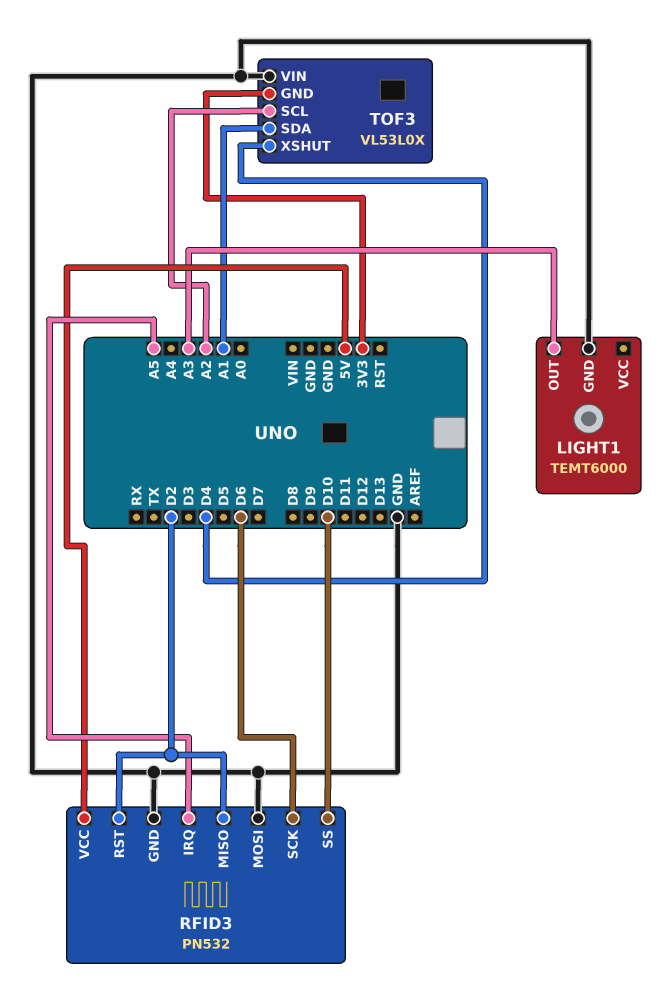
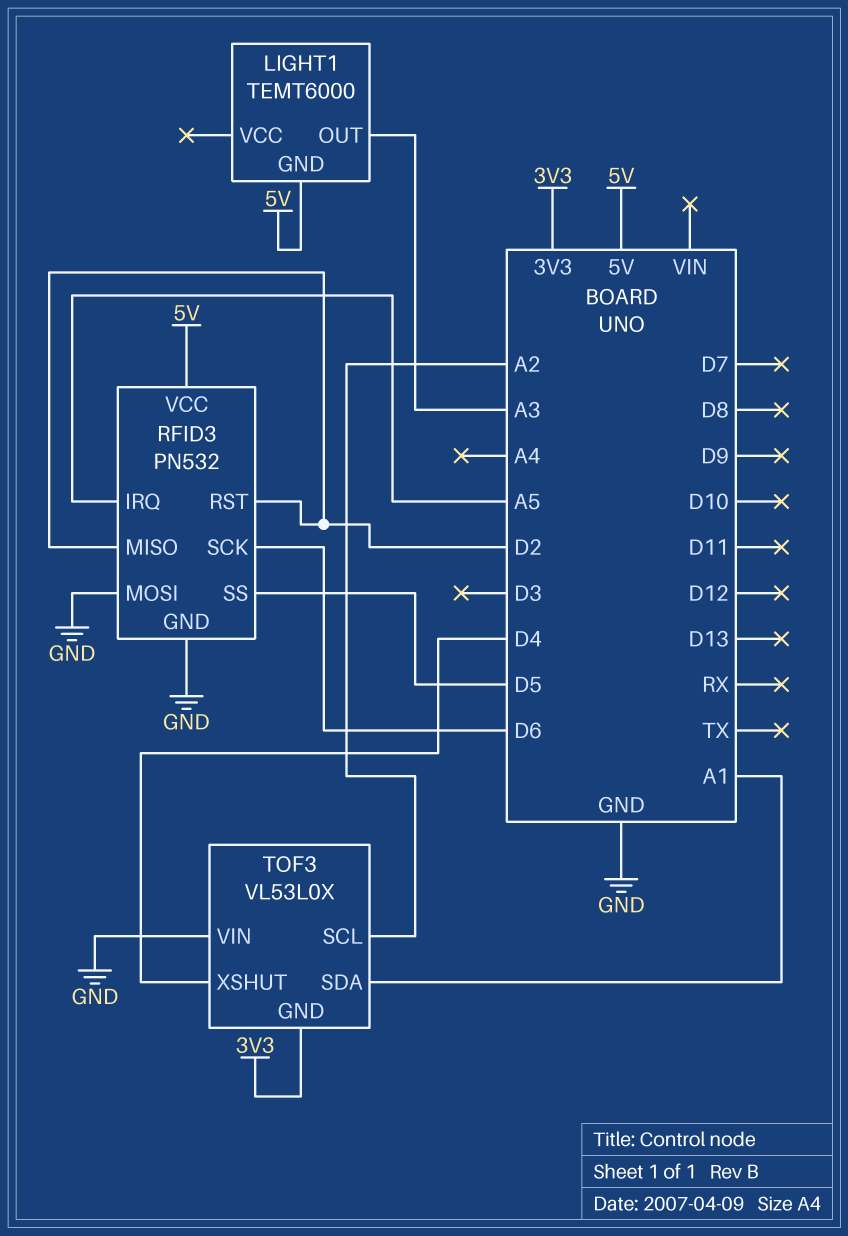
LIGHT1 pin GND: GND -> 5V
RFID3 pin SS: D10 -> D5

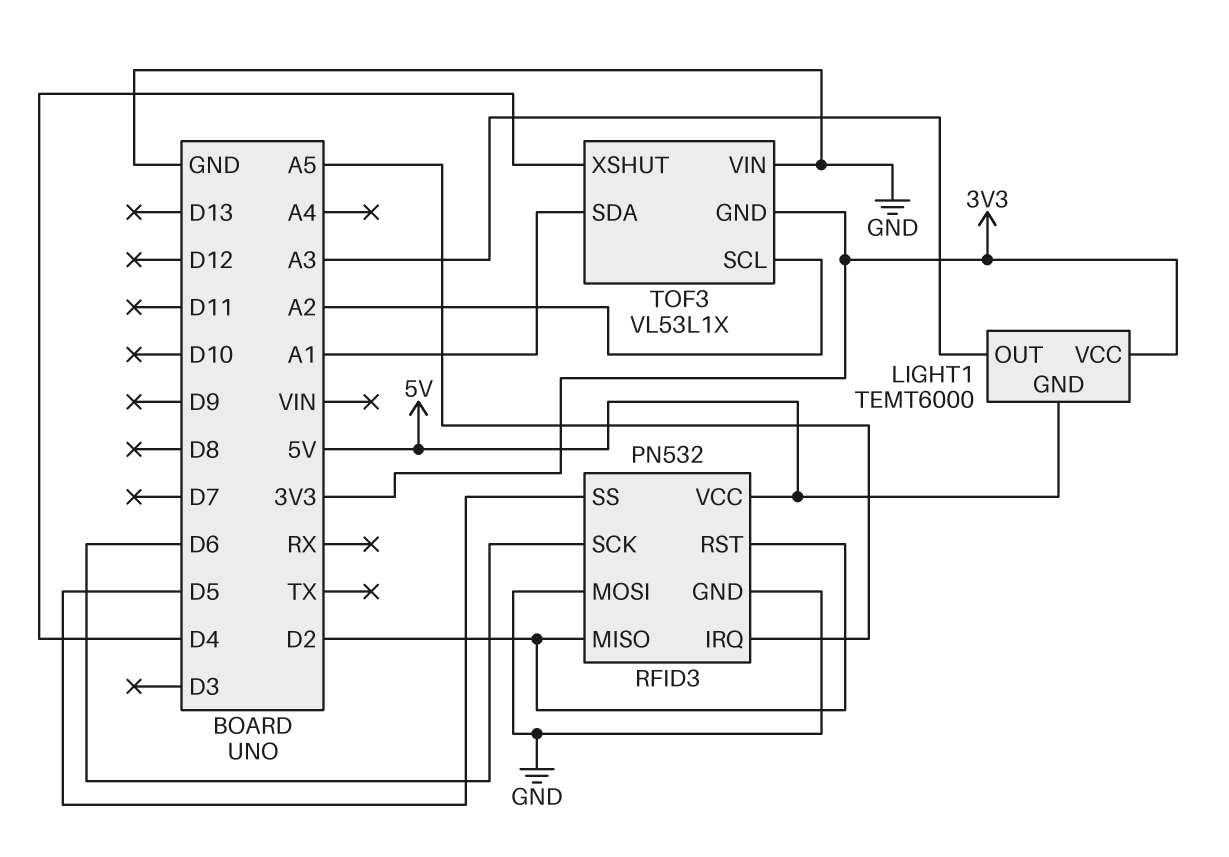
LIGHT1 pin VCC: none -> 3V3
TOF3: VL53L0X -> VL53L1X

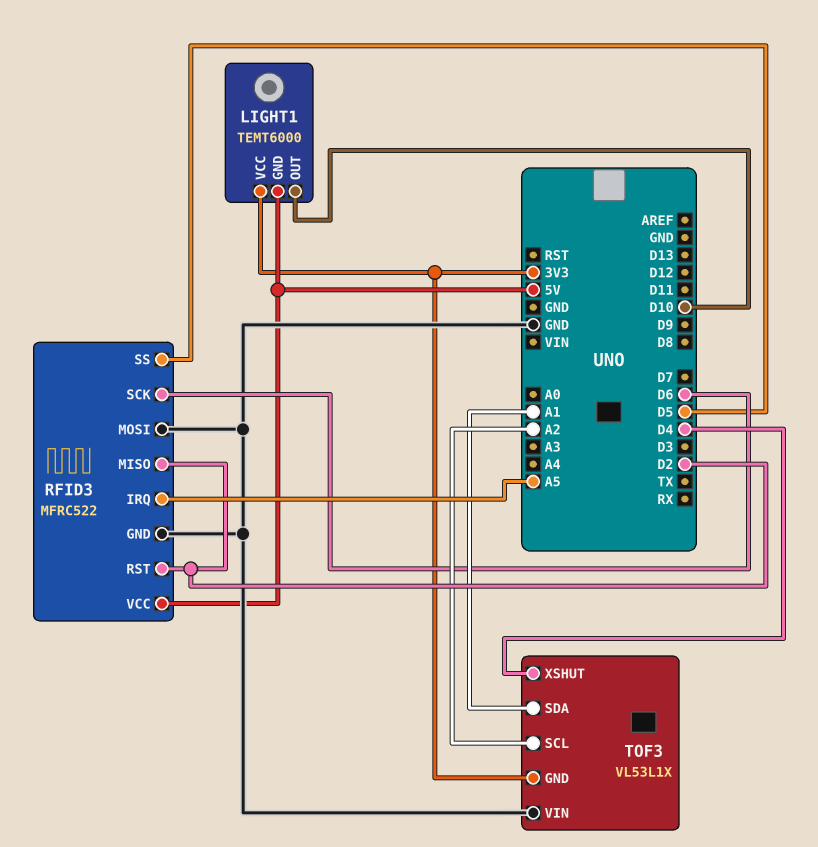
LIGHT1 pin OUT: A3 -> D10
RFID3: PN532 -> MFRC522

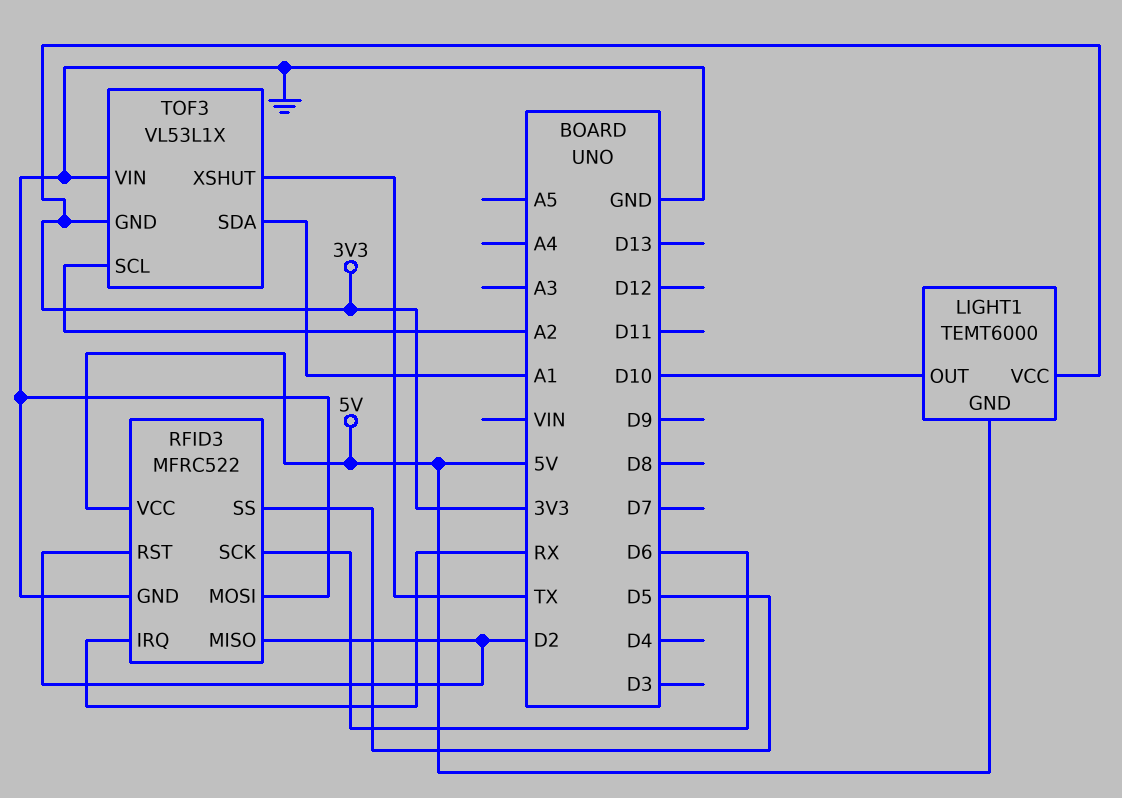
RFID3 pin IRQ: A5 -> RX
TOF3 pin XSHUT: D4 -> TX

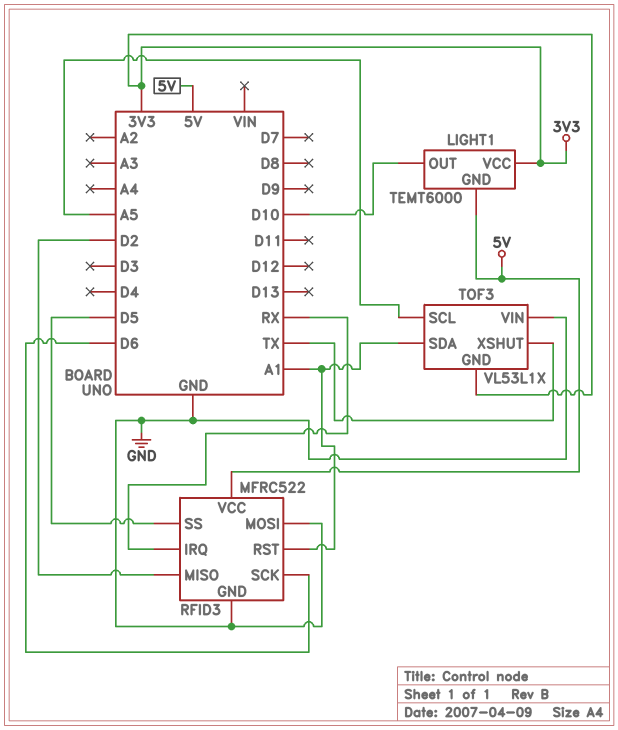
RFID3 pin RST: D2 -> A1
TOF3 pin SCL: A2 -> A5

